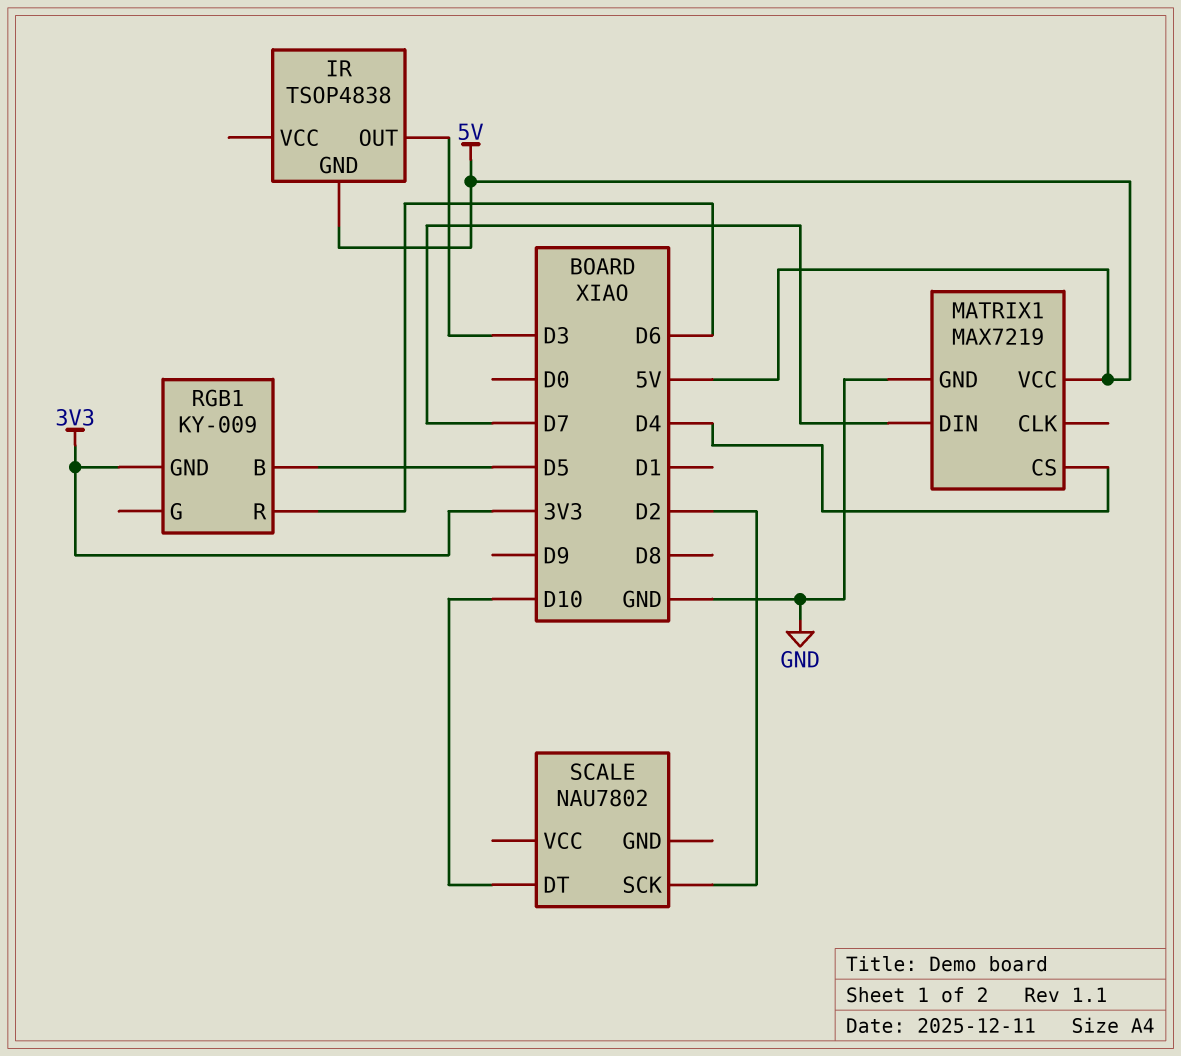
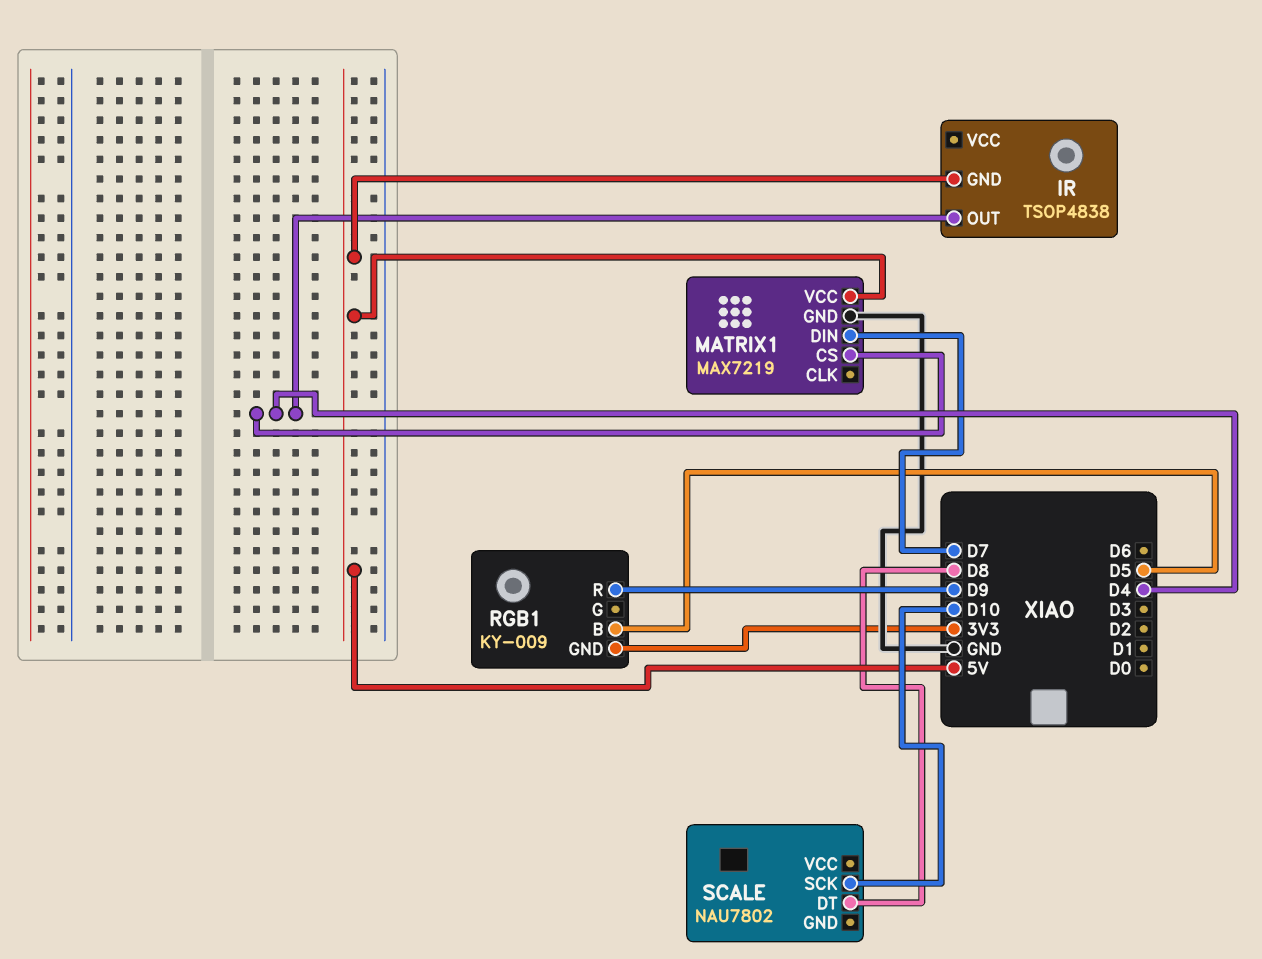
IR pin OUT: D3 -> D4
RGB1 pin R: D6 -> D9
SCALE pin DT: D10 -> D8
SCALE pin SCK: D2 -> D10

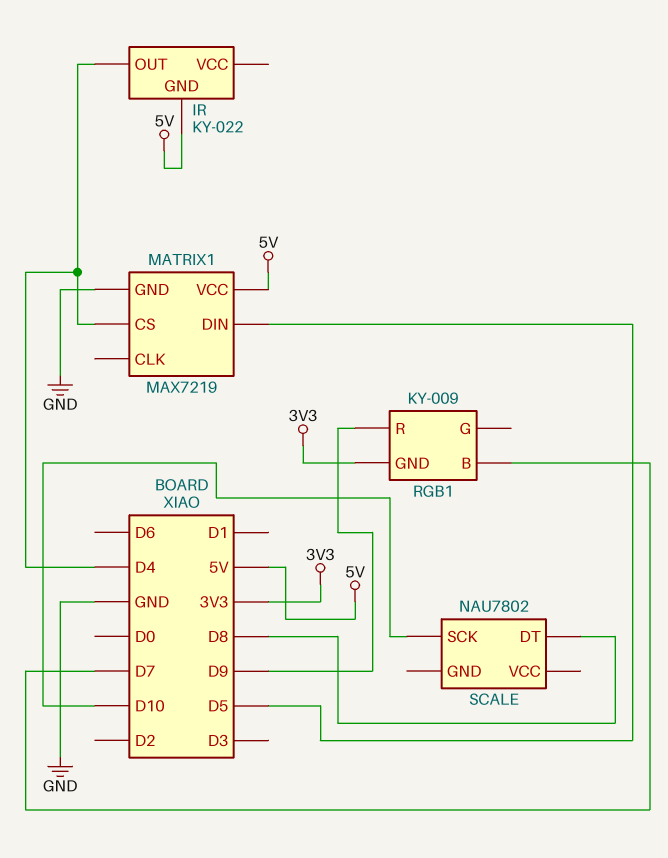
IR: TSOP4838 -> KY-022
MATRIX1 pin DIN: D7 -> D5
RGB1 pin B: D5 -> D7

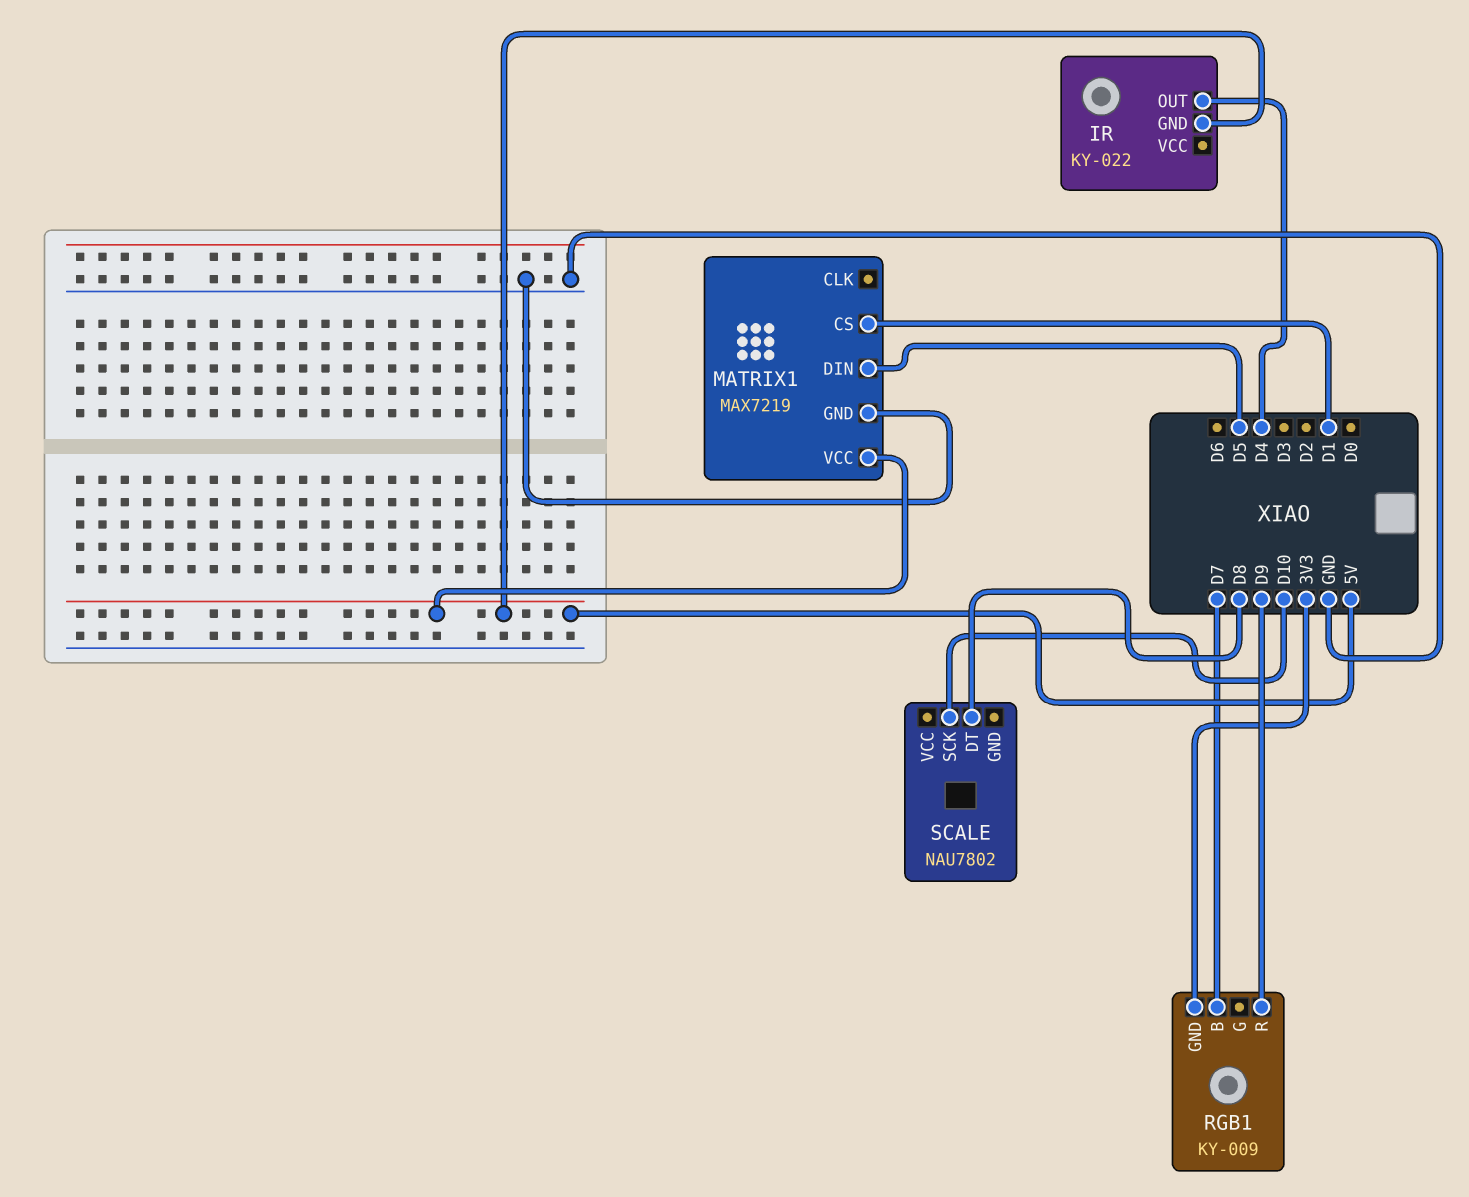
MATRIX1 pin CS: D4 -> D1

